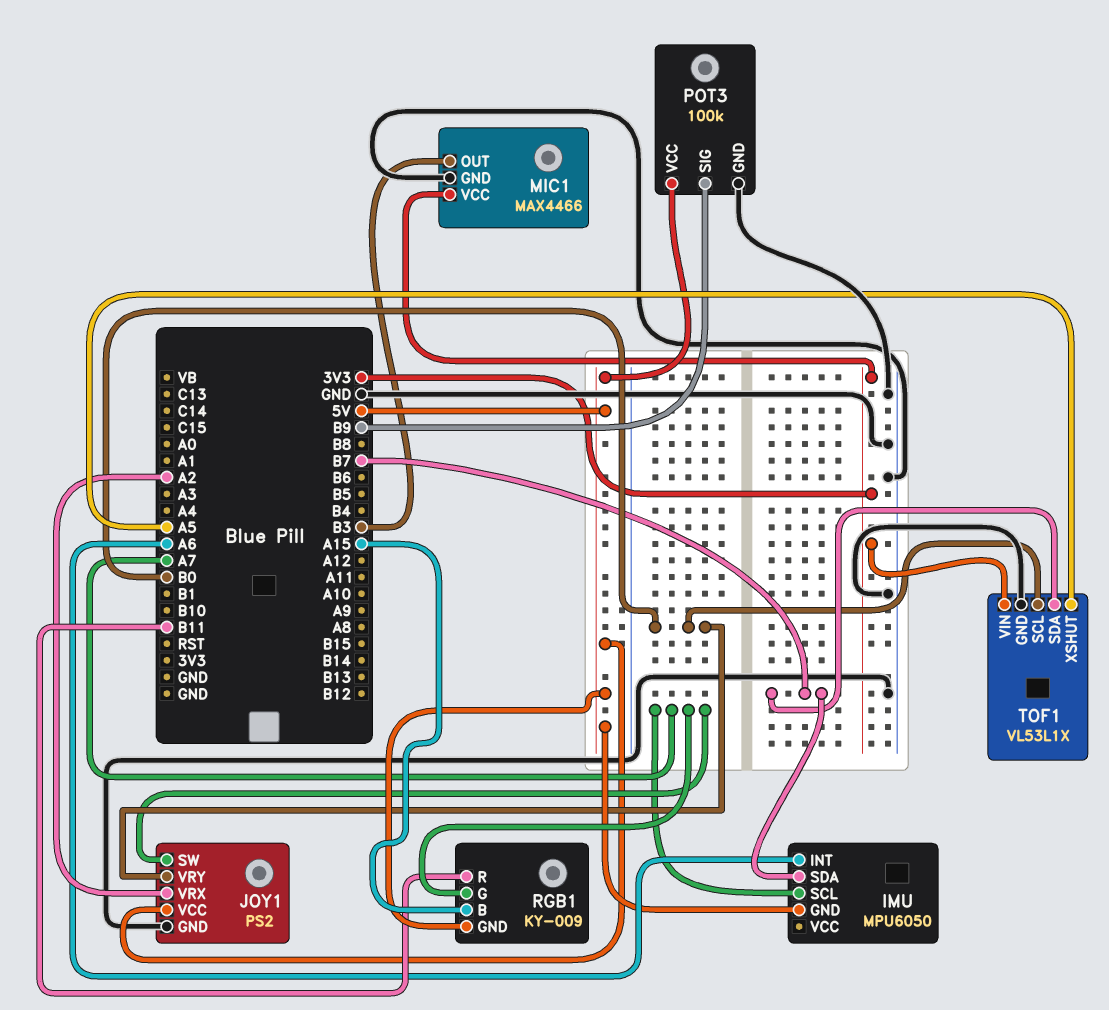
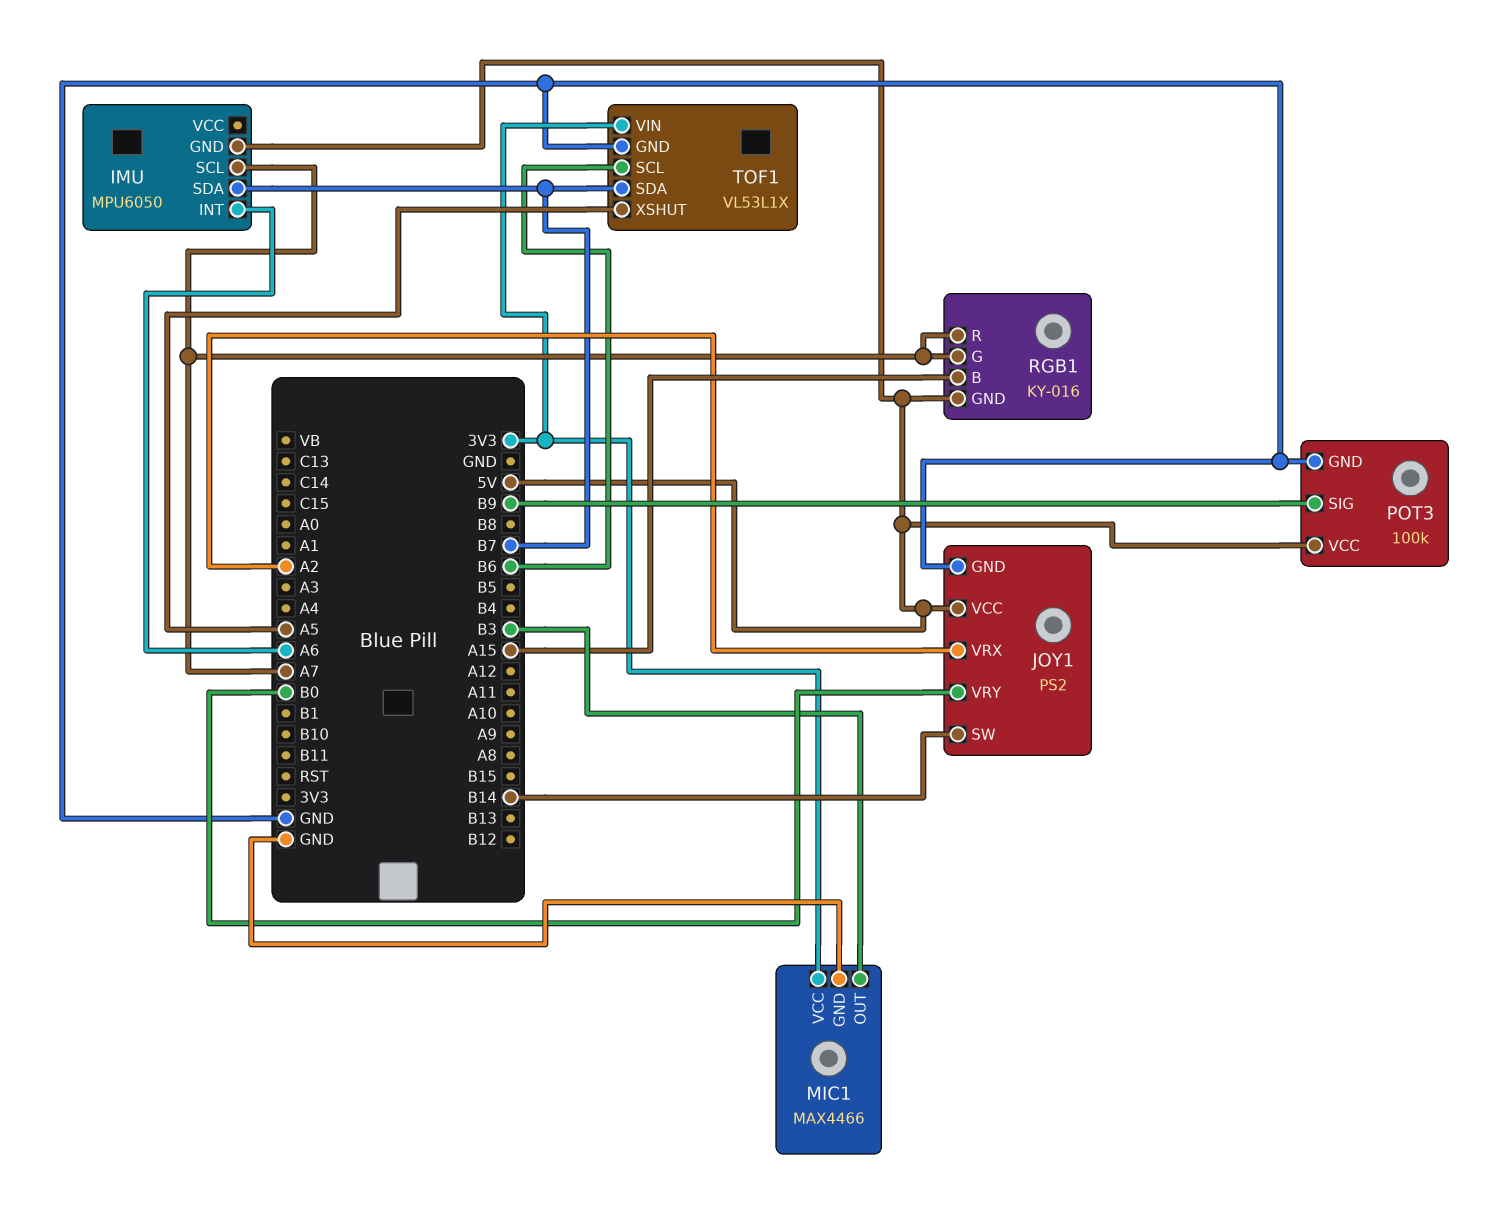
JOY1 pin SW: A7 -> B14
RGB1: KY-009 -> KY-016
RGB1 pin R: B11 -> A7
TOF1 pin SCL: B0 -> B6

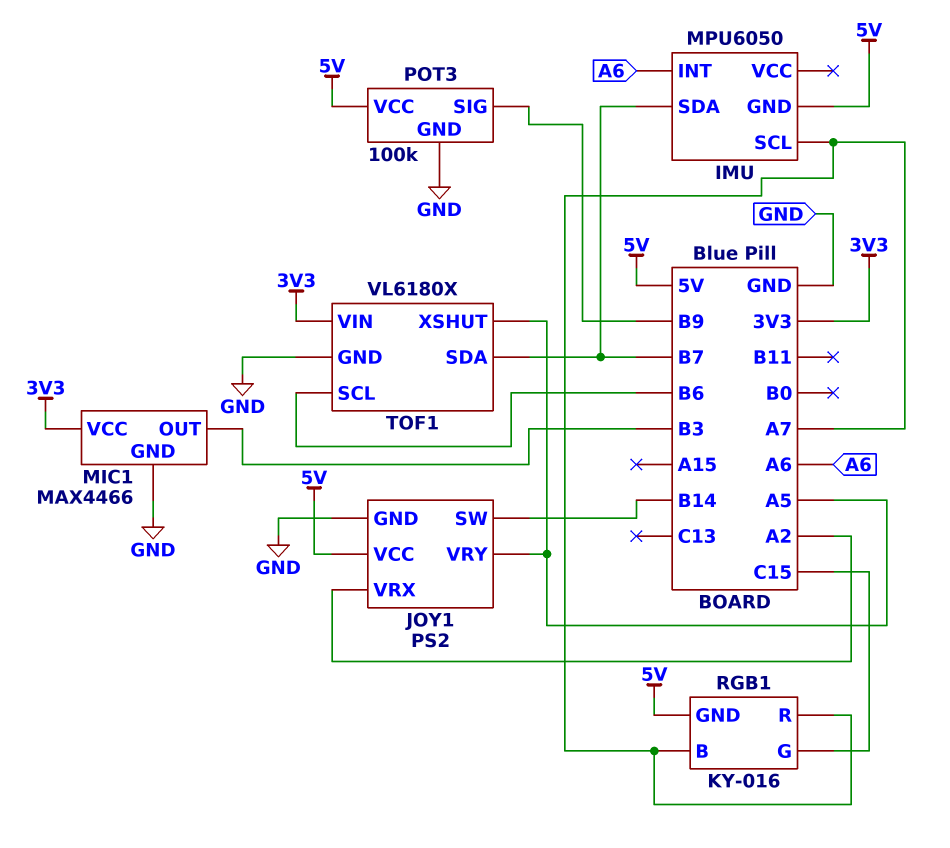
JOY1 pin VRY: B0 -> A5
RGB1 pin B: A15 -> A7
RGB1 pin G: A7 -> C15
TOF1: VL53L1X -> VL6180X

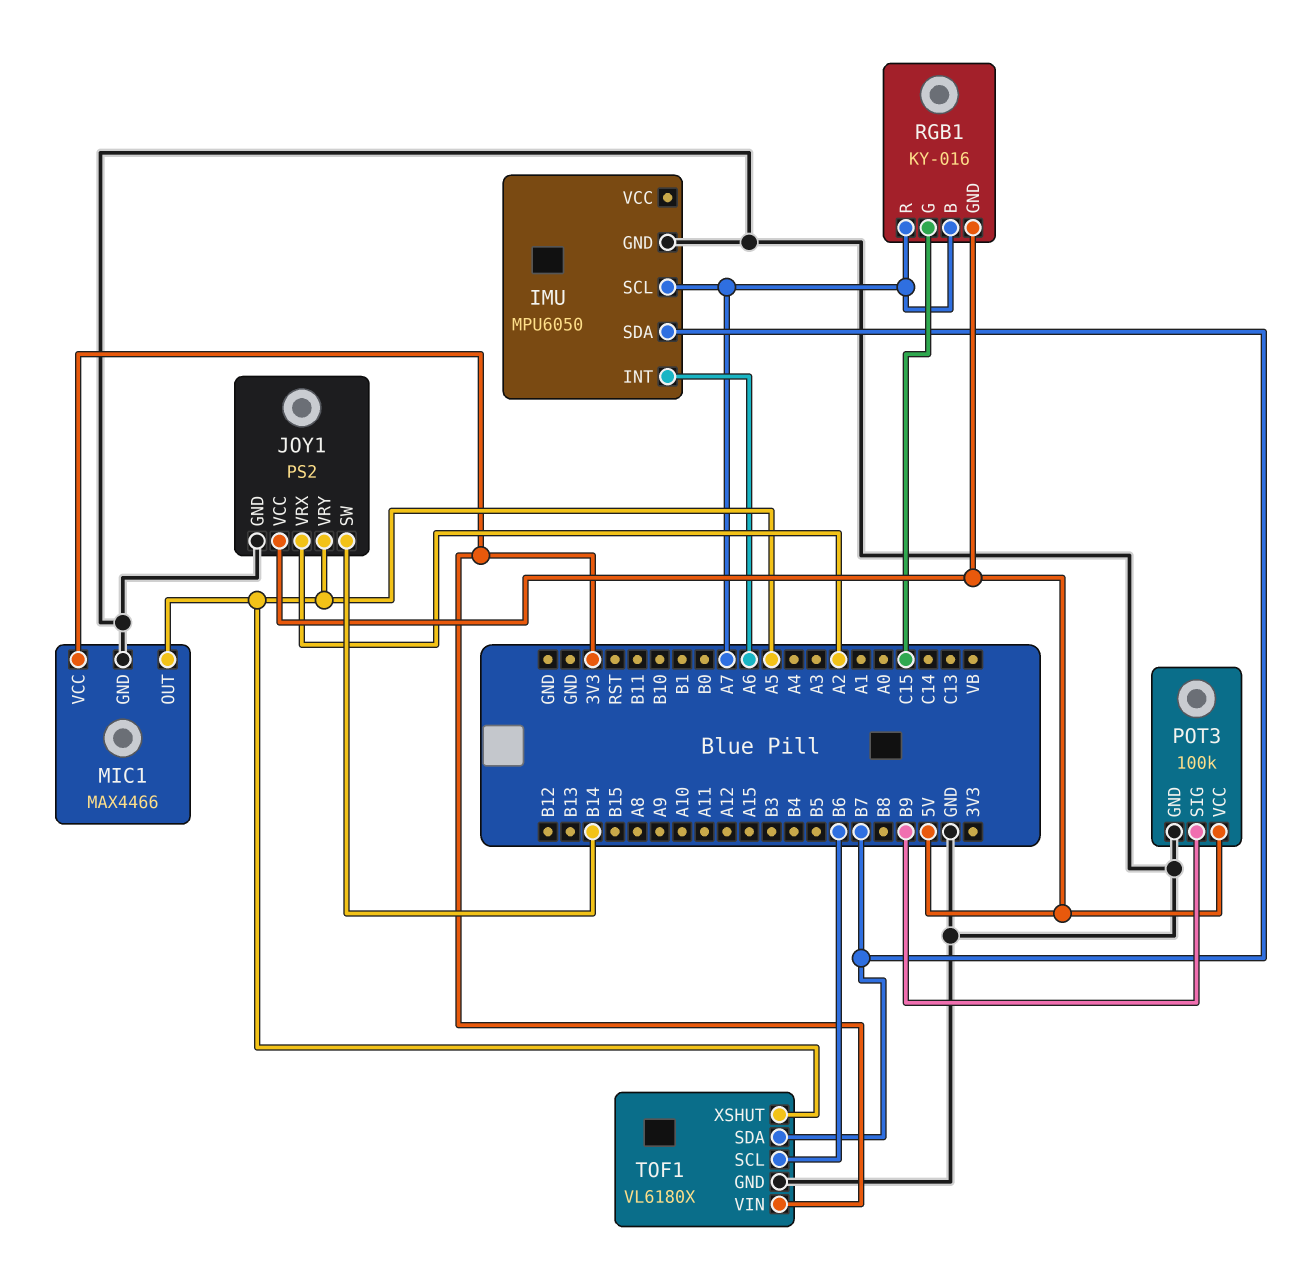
IMU pin GND: 5V -> GND
MIC1 pin OUT: B3 -> A5

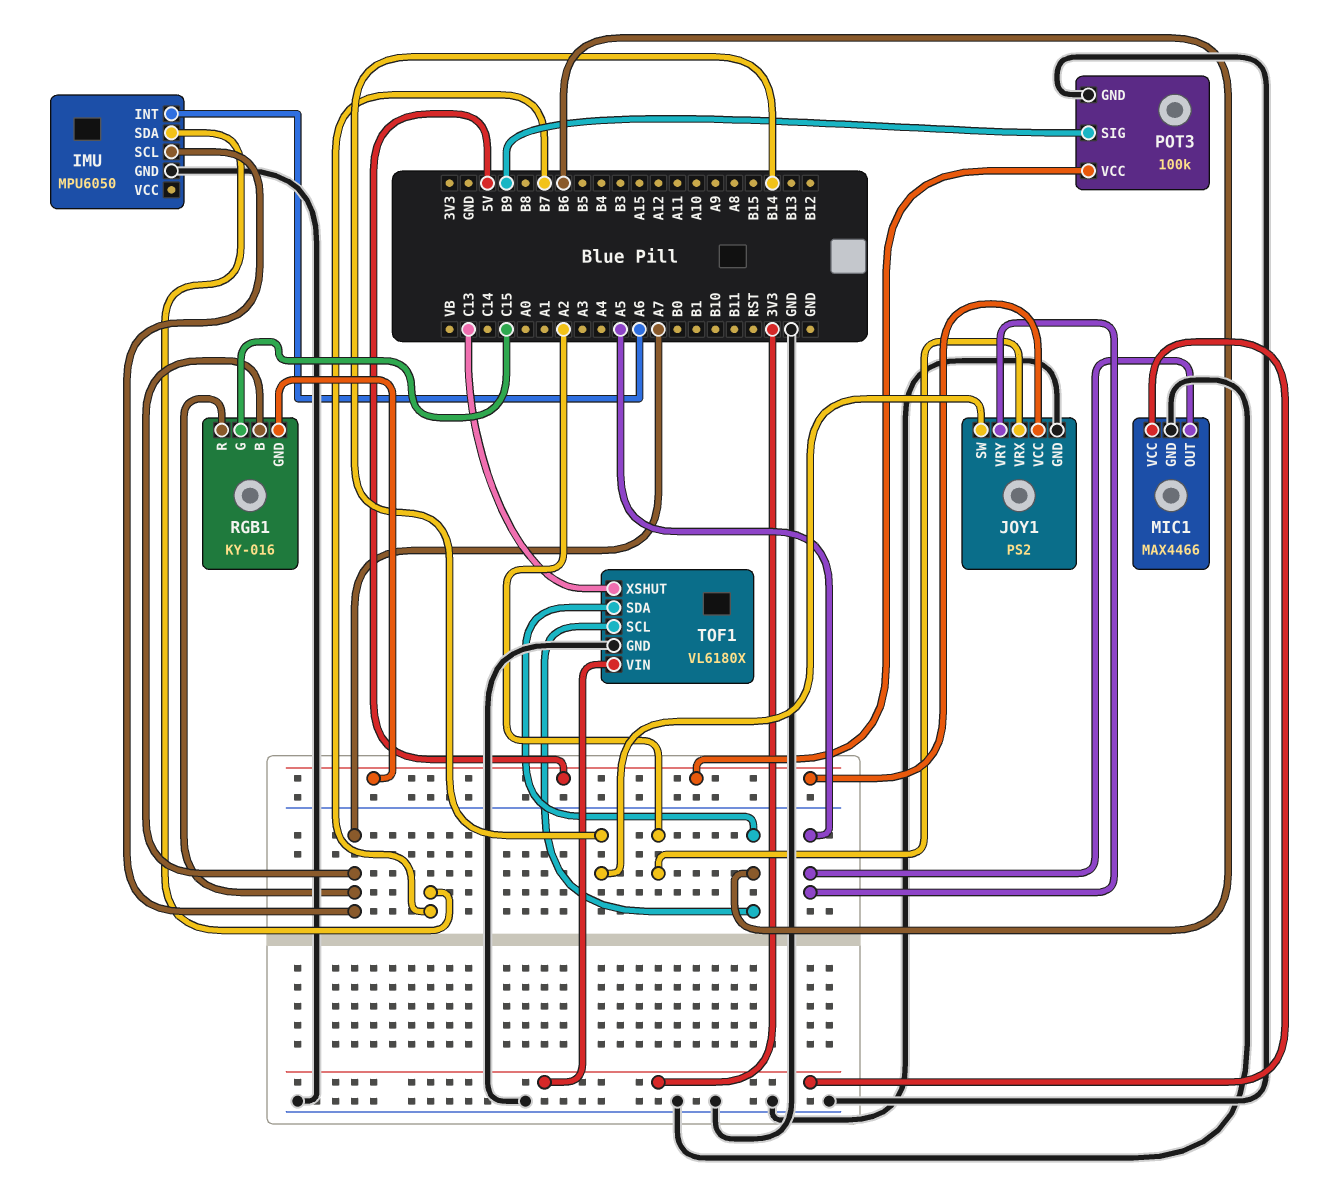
TOF1 pin SDA: B7 -> B6
TOF1 pin XSHUT: A5 -> C13

